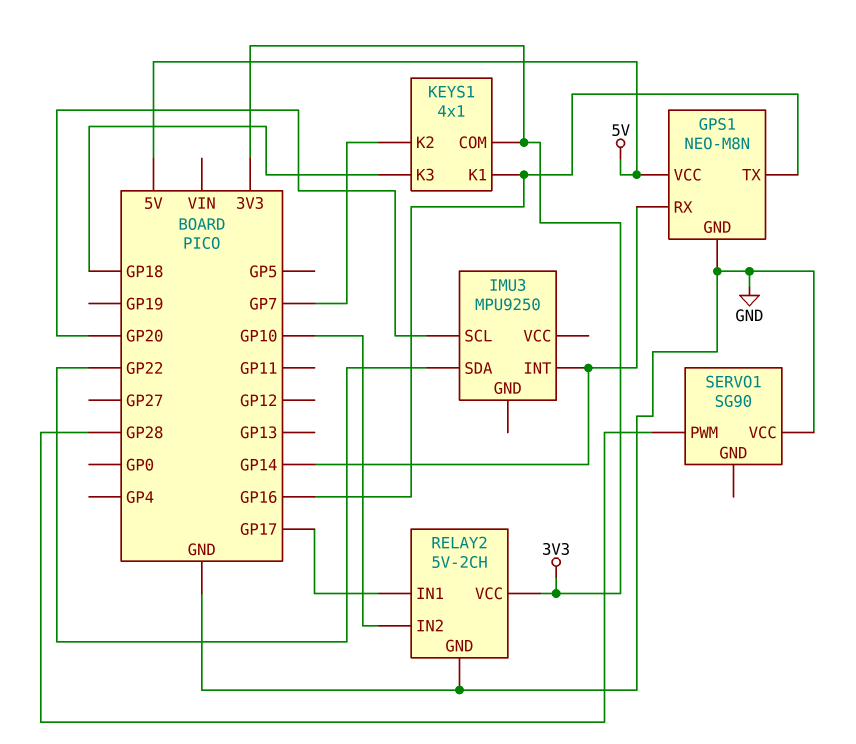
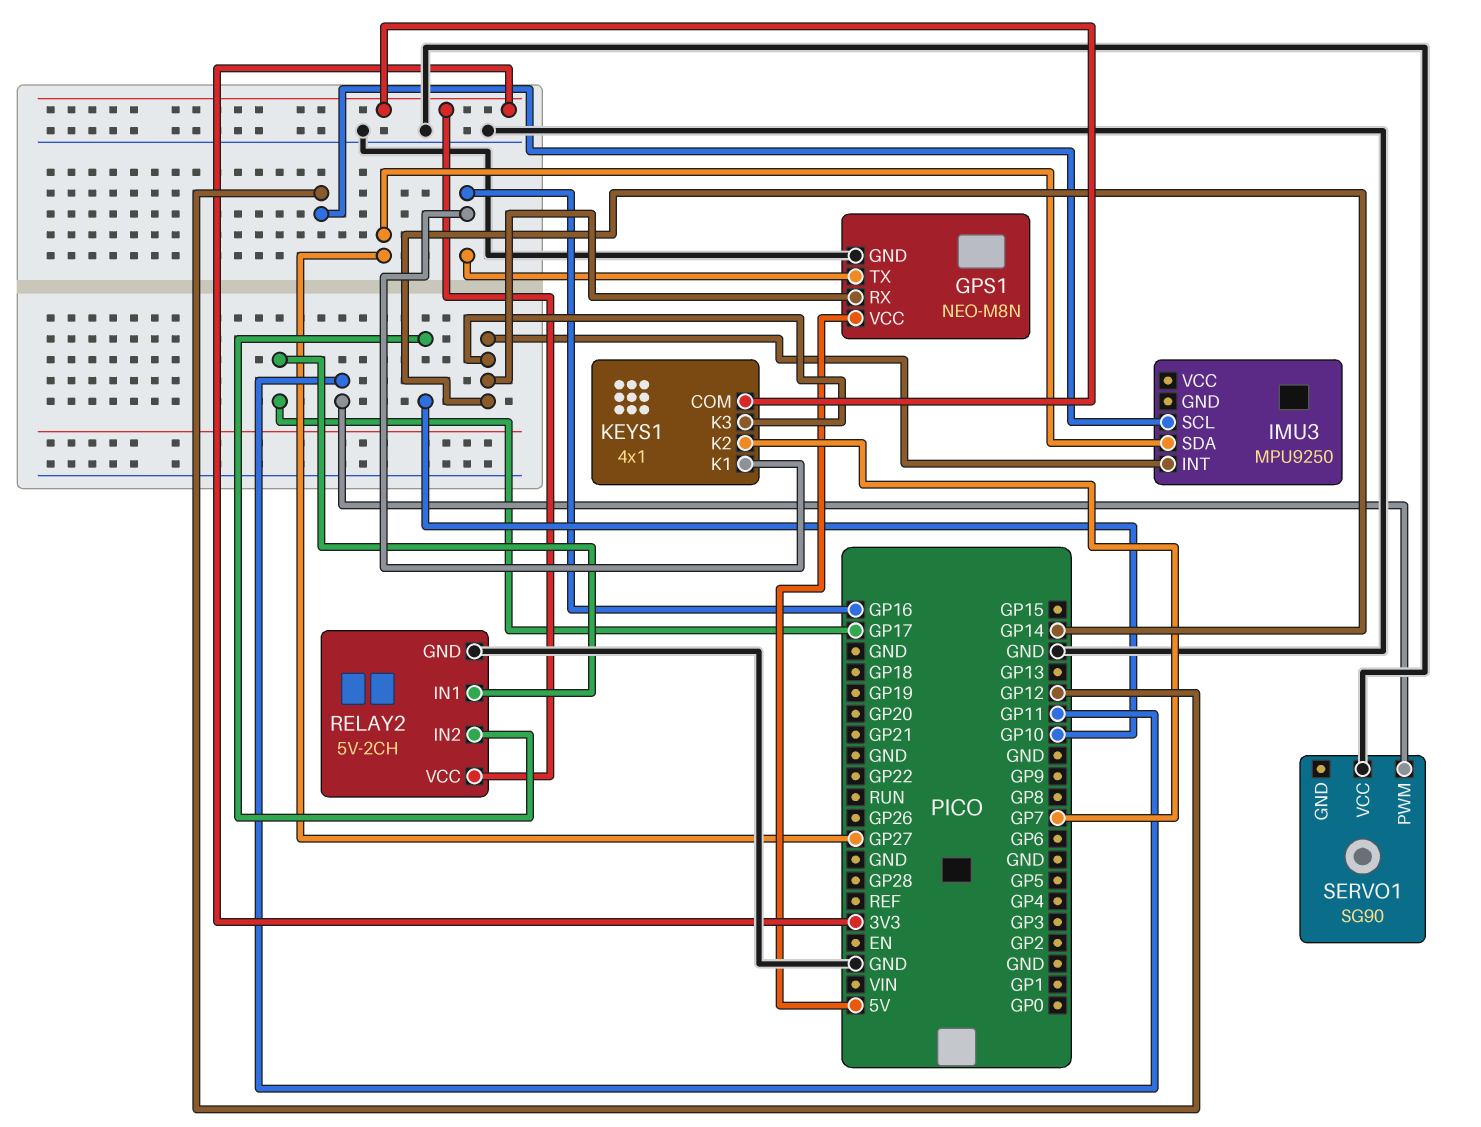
IMU3 pin SCL: GP20 -> GP12
IMU3 pin SDA: GP22 -> GP27
KEYS1 pin K3: GP18 -> GP14
SERVO1 pin PWM: GP28 -> GP11

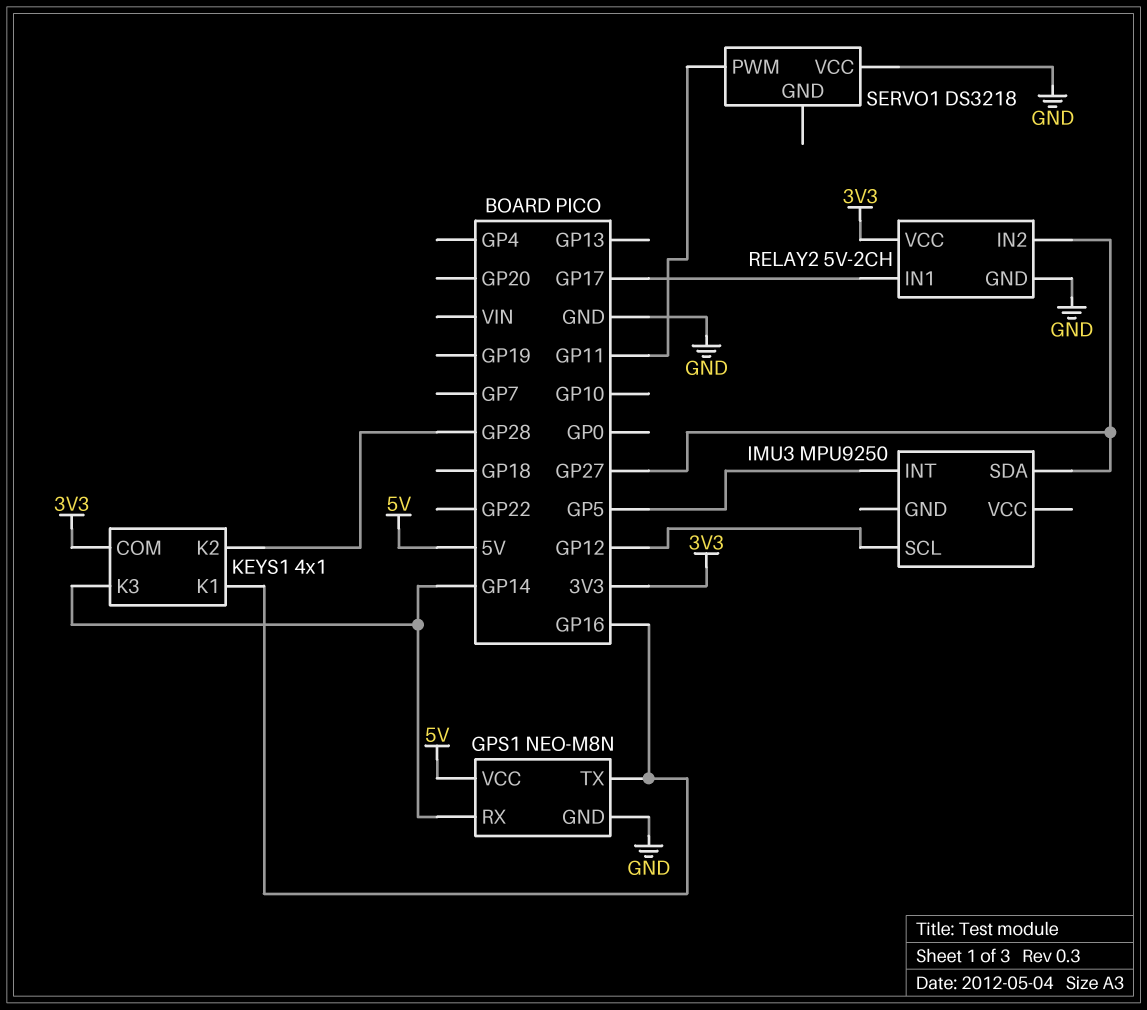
IMU3 pin INT: GP14 -> GP5
KEYS1 pin K2: GP7 -> GP28
RELAY2 pin IN2: GP10 -> GP27
SERVO1: SG90 -> DS3218

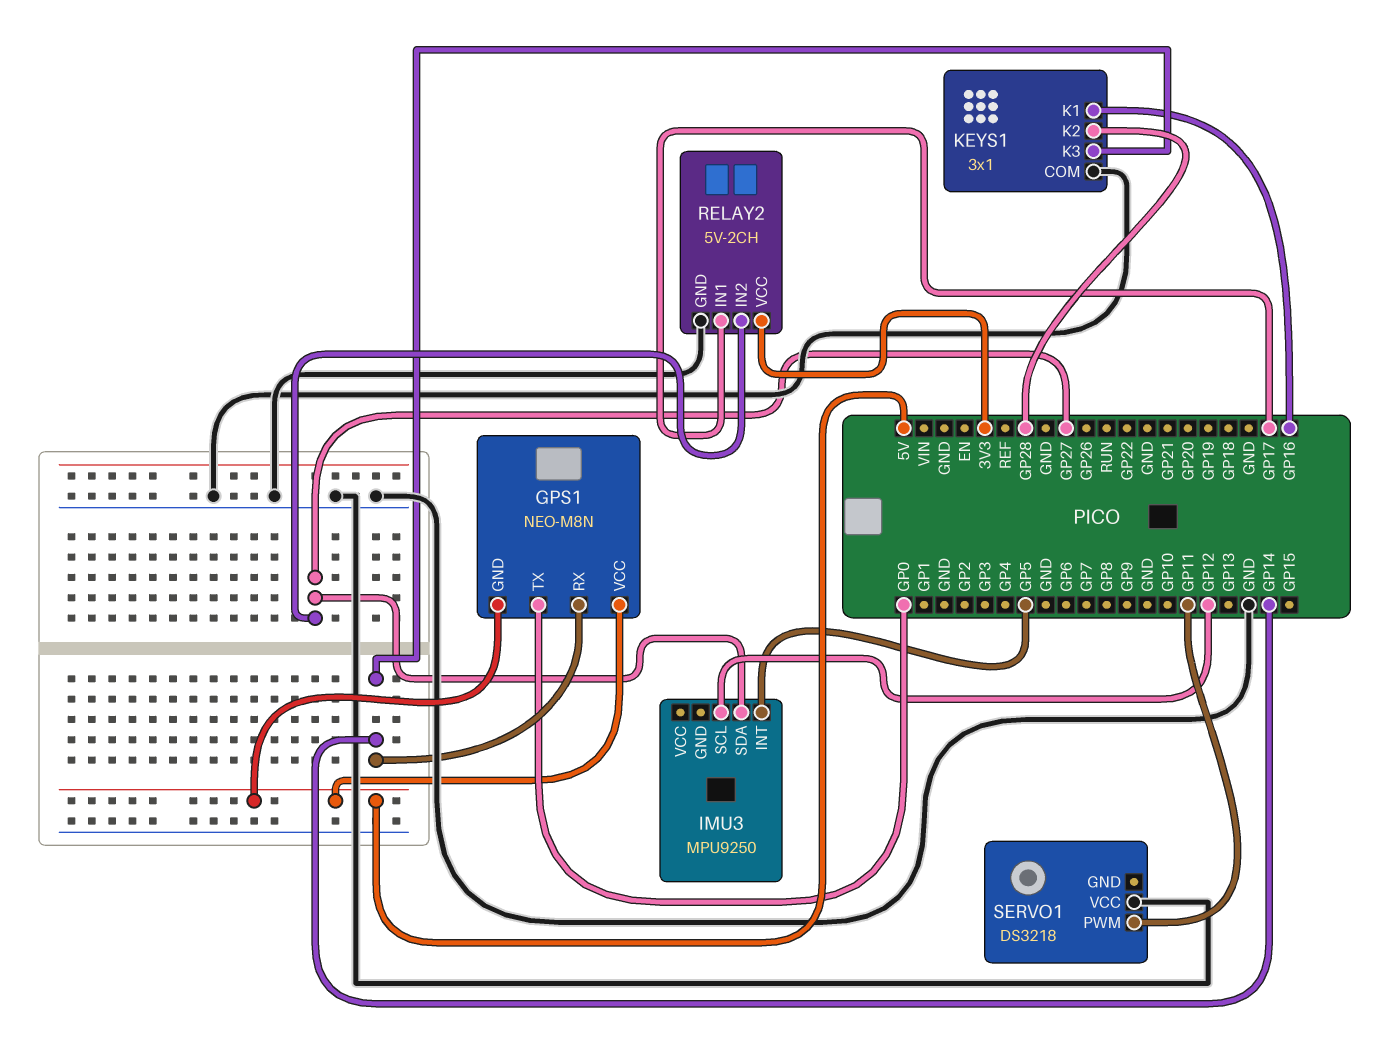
GPS1 pin GND: GND -> 5V
GPS1 pin TX: GP16 -> GP0
KEYS1: 4x1 -> 3x1
KEYS1 pin COM: 3V3 -> GND

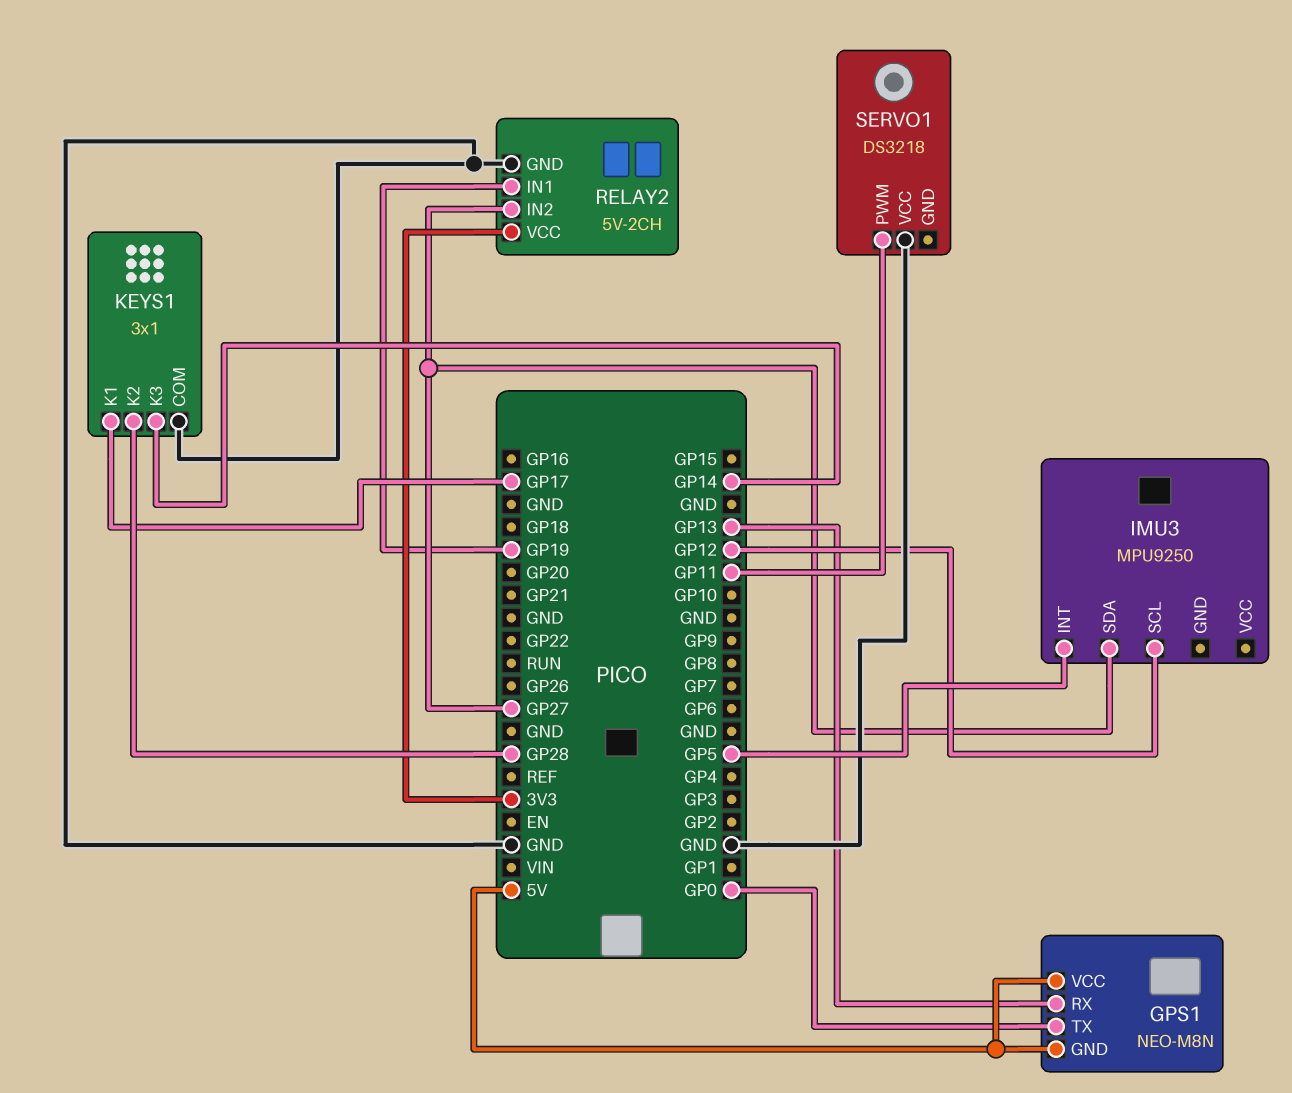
GPS1 pin RX: GP14 -> GP13
KEYS1 pin K1: GP16 -> GP17
RELAY2 pin IN1: GP17 -> GP19

